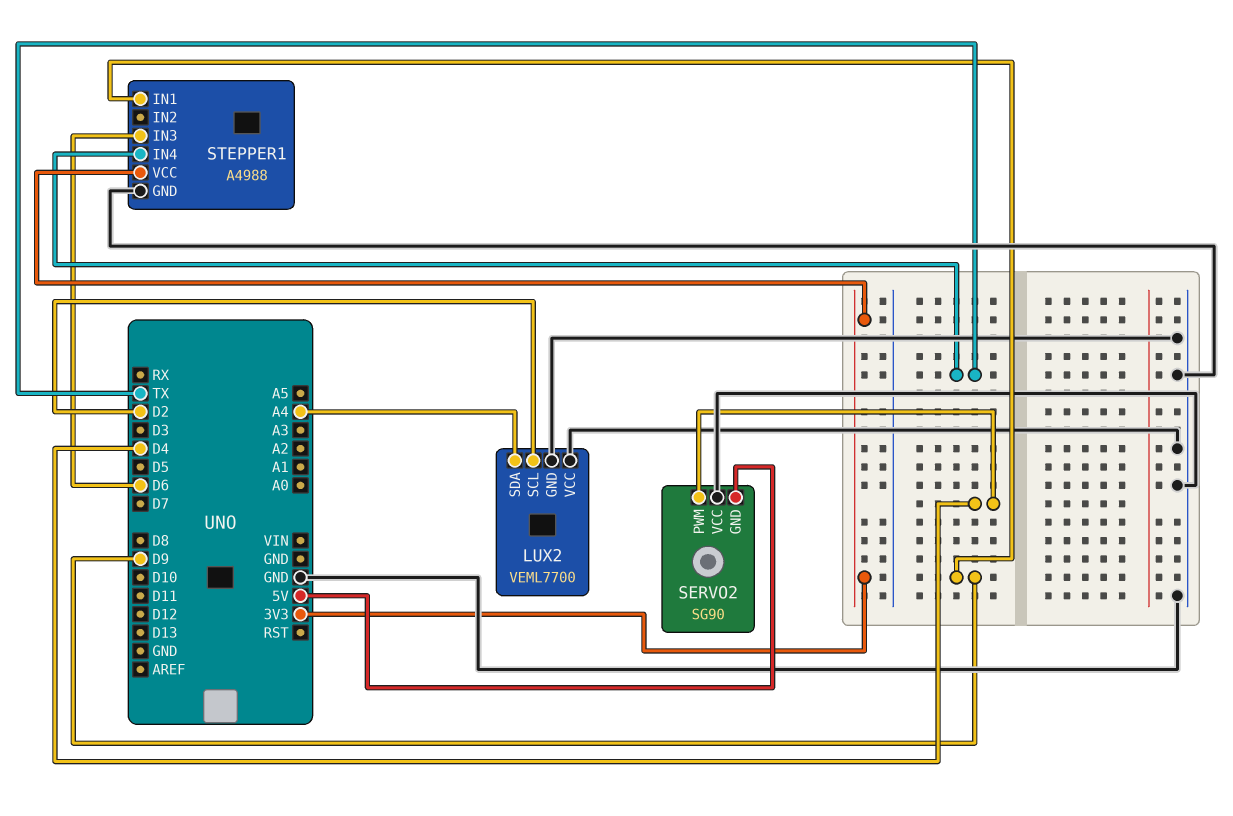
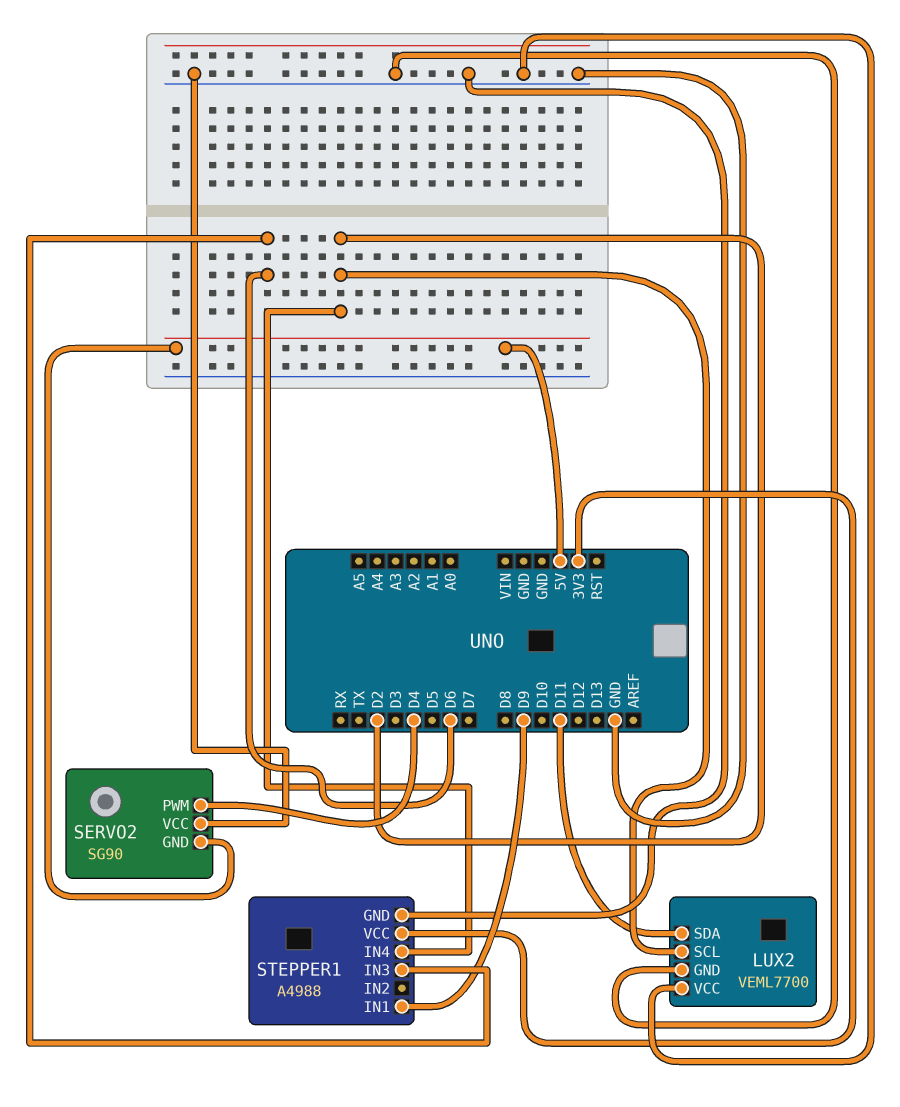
LUX2 pin SDA: A4 -> D11
STEPPER1 pin IN4: TX -> D2

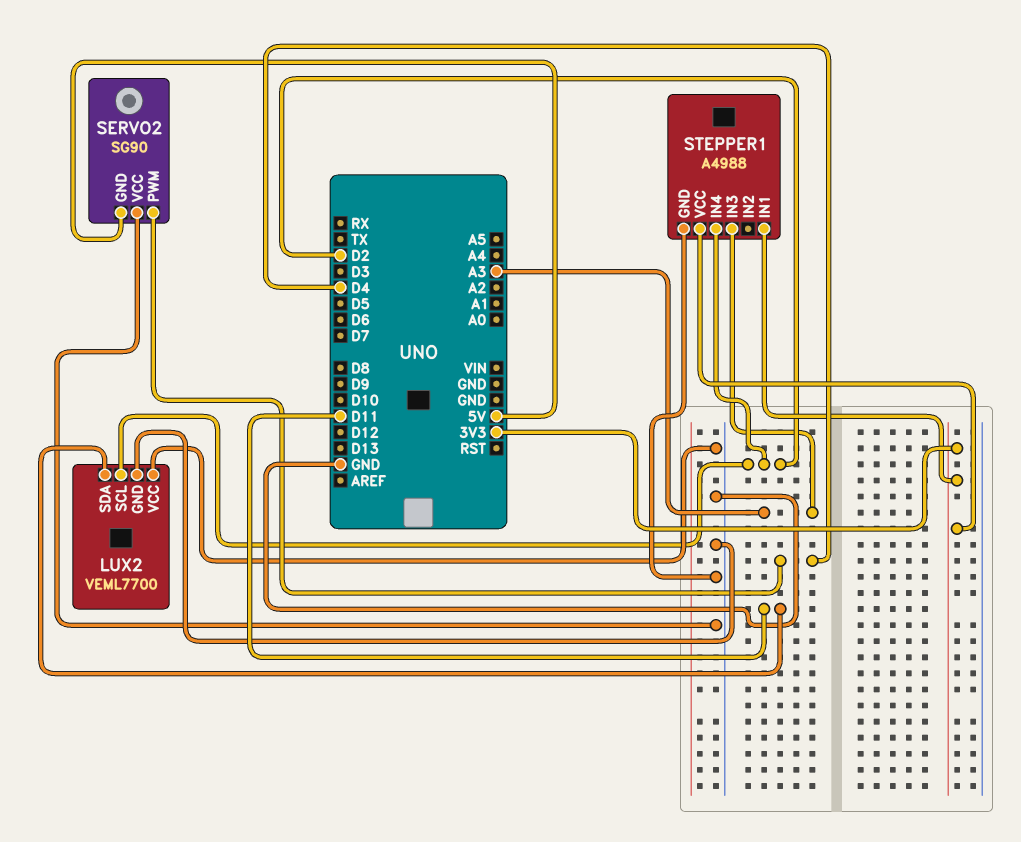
STEPPER1 pin IN1: D9 -> 3V3
STEPPER1 pin IN3: D6 -> A3

